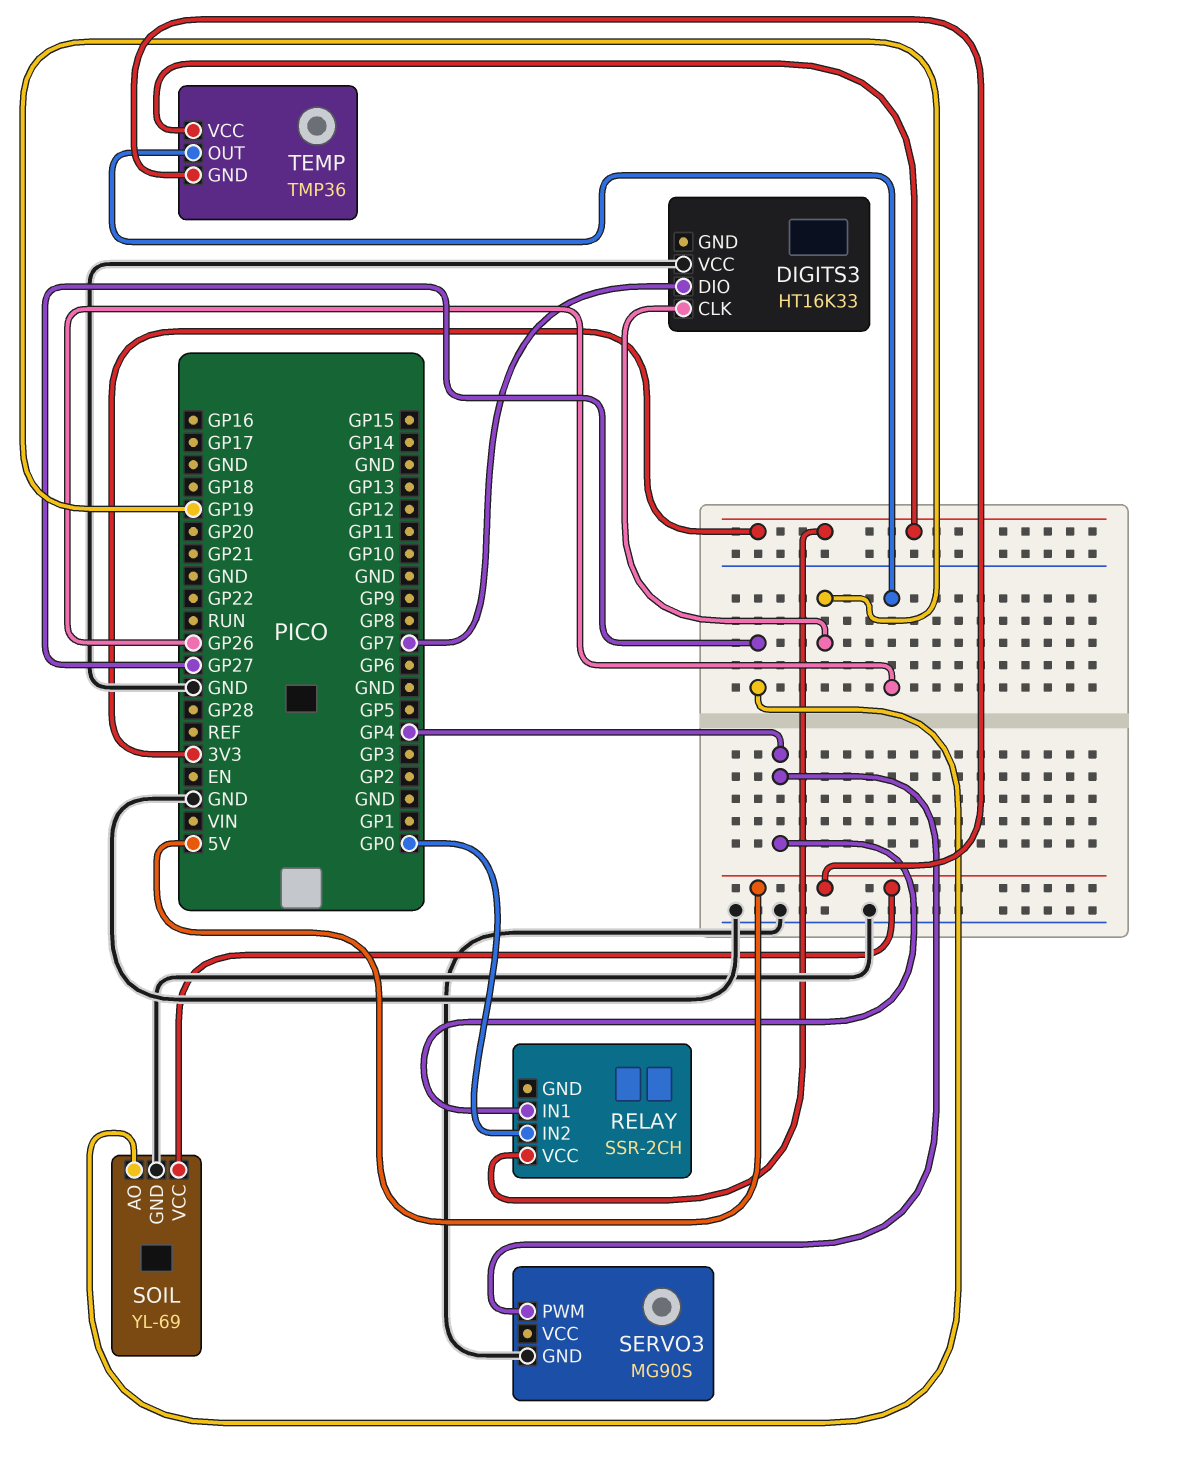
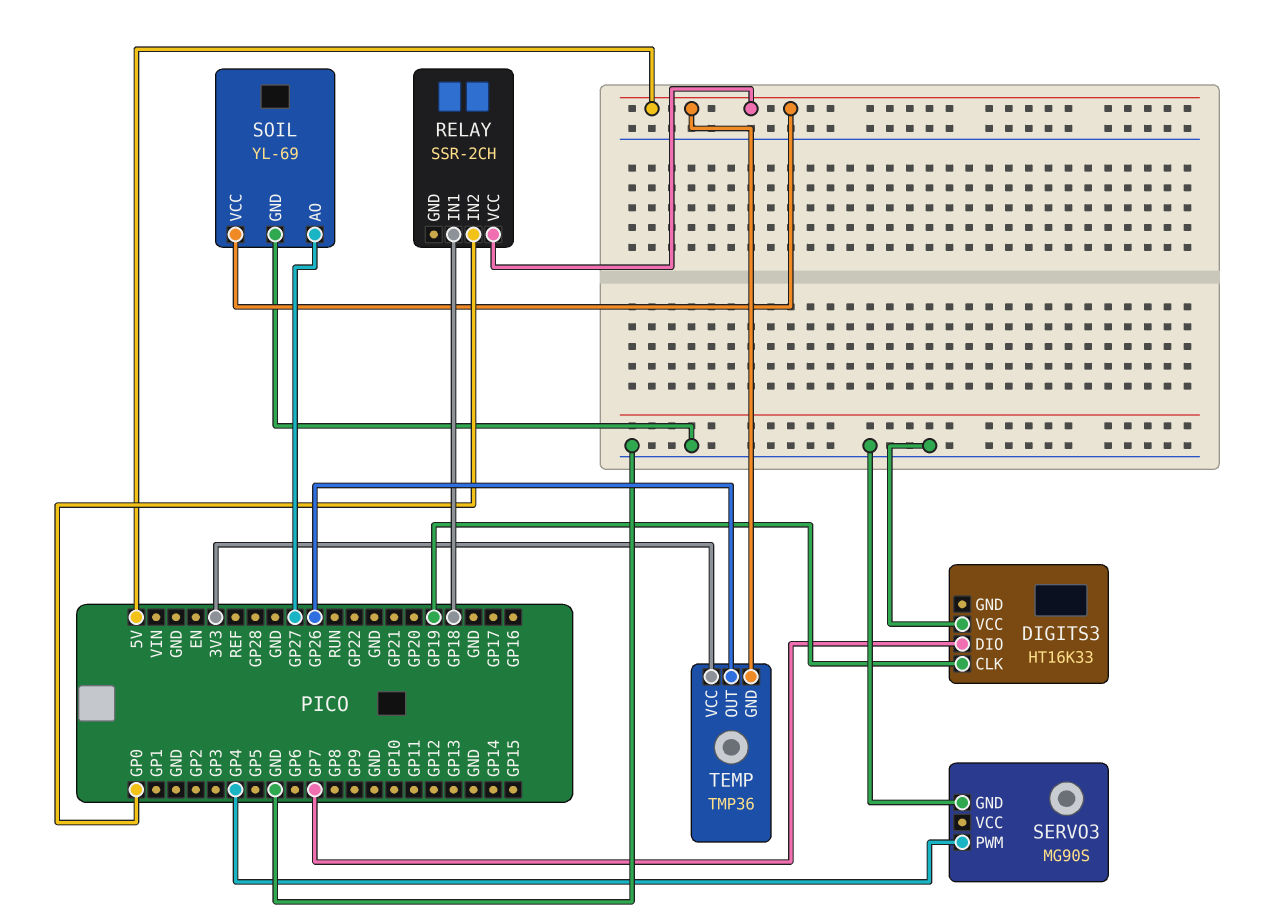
RELAY pin IN1: GP4 -> GP18
RELAY pin VCC: 3V3 -> 5V

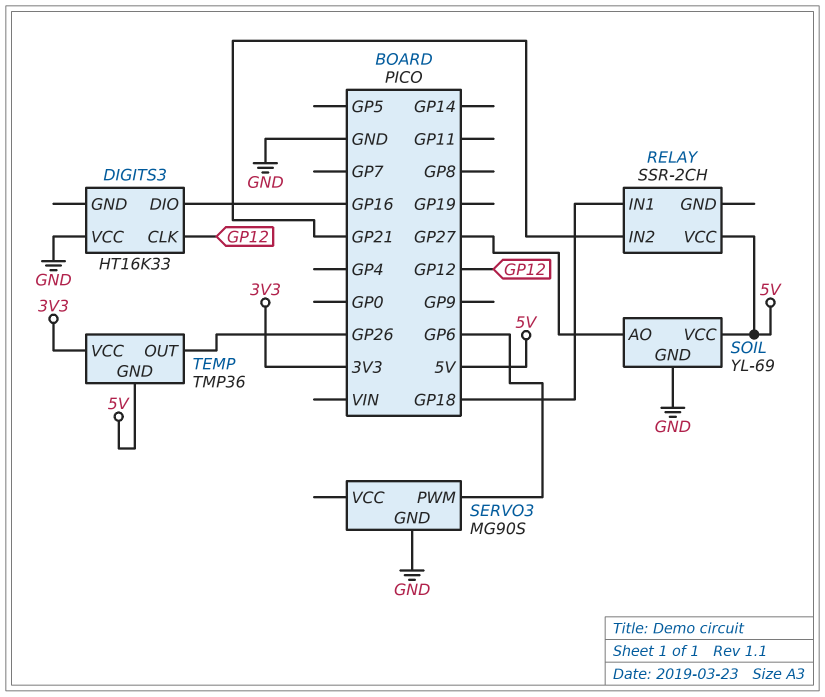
DIGITS3 pin CLK: GP19 -> GP12
DIGITS3 pin DIO: GP7 -> GP16
RELAY pin IN2: GP0 -> GP21
SERVO3 pin PWM: GP4 -> GP6

